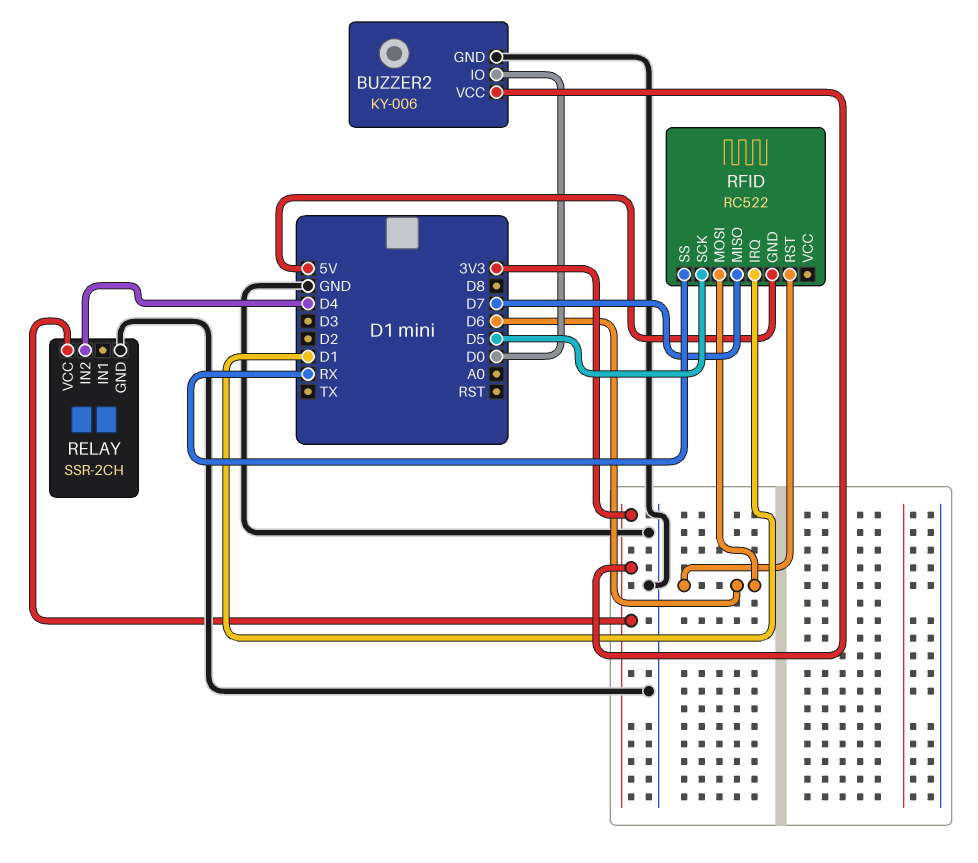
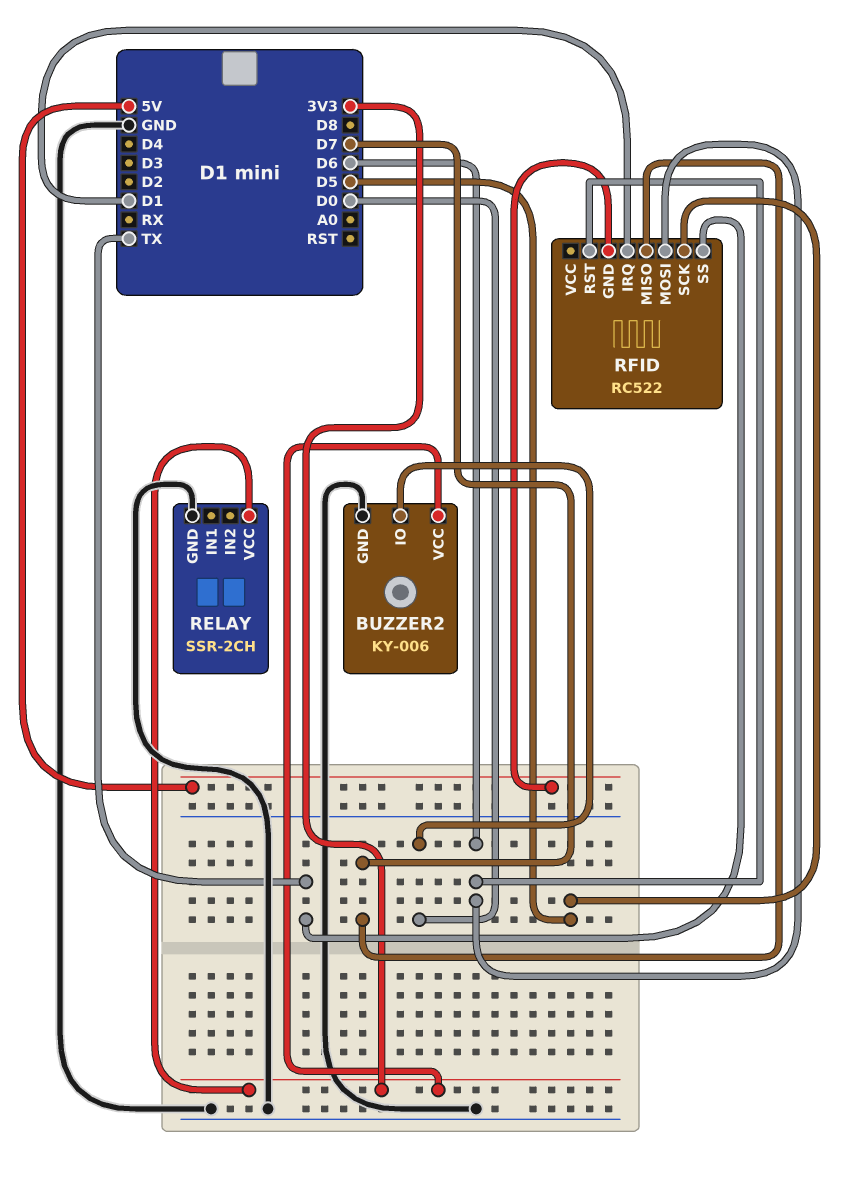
RELAY pin IN2: D4 -> none
RFID pin SS: RX -> TX

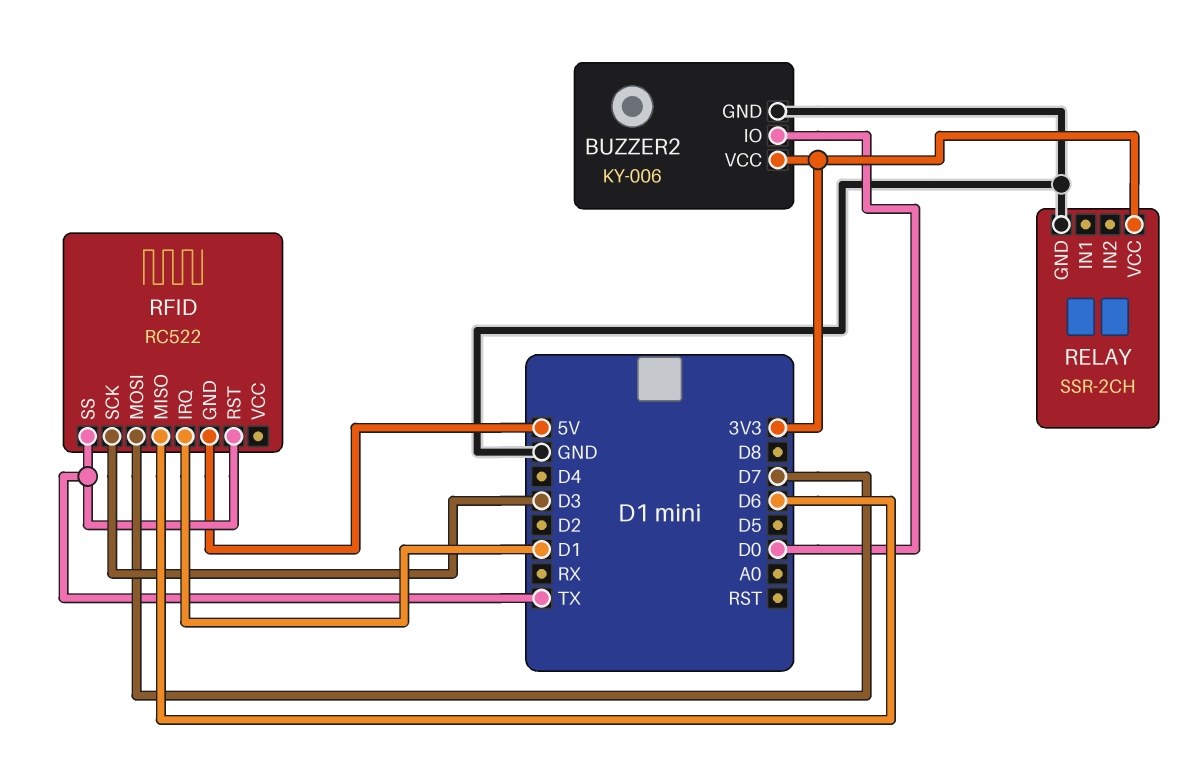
RFID pin MISO: D7 -> D6
RFID pin MOSI: D6 -> D7
RFID pin RST: D6 -> TX
RFID pin SCK: D5 -> D3

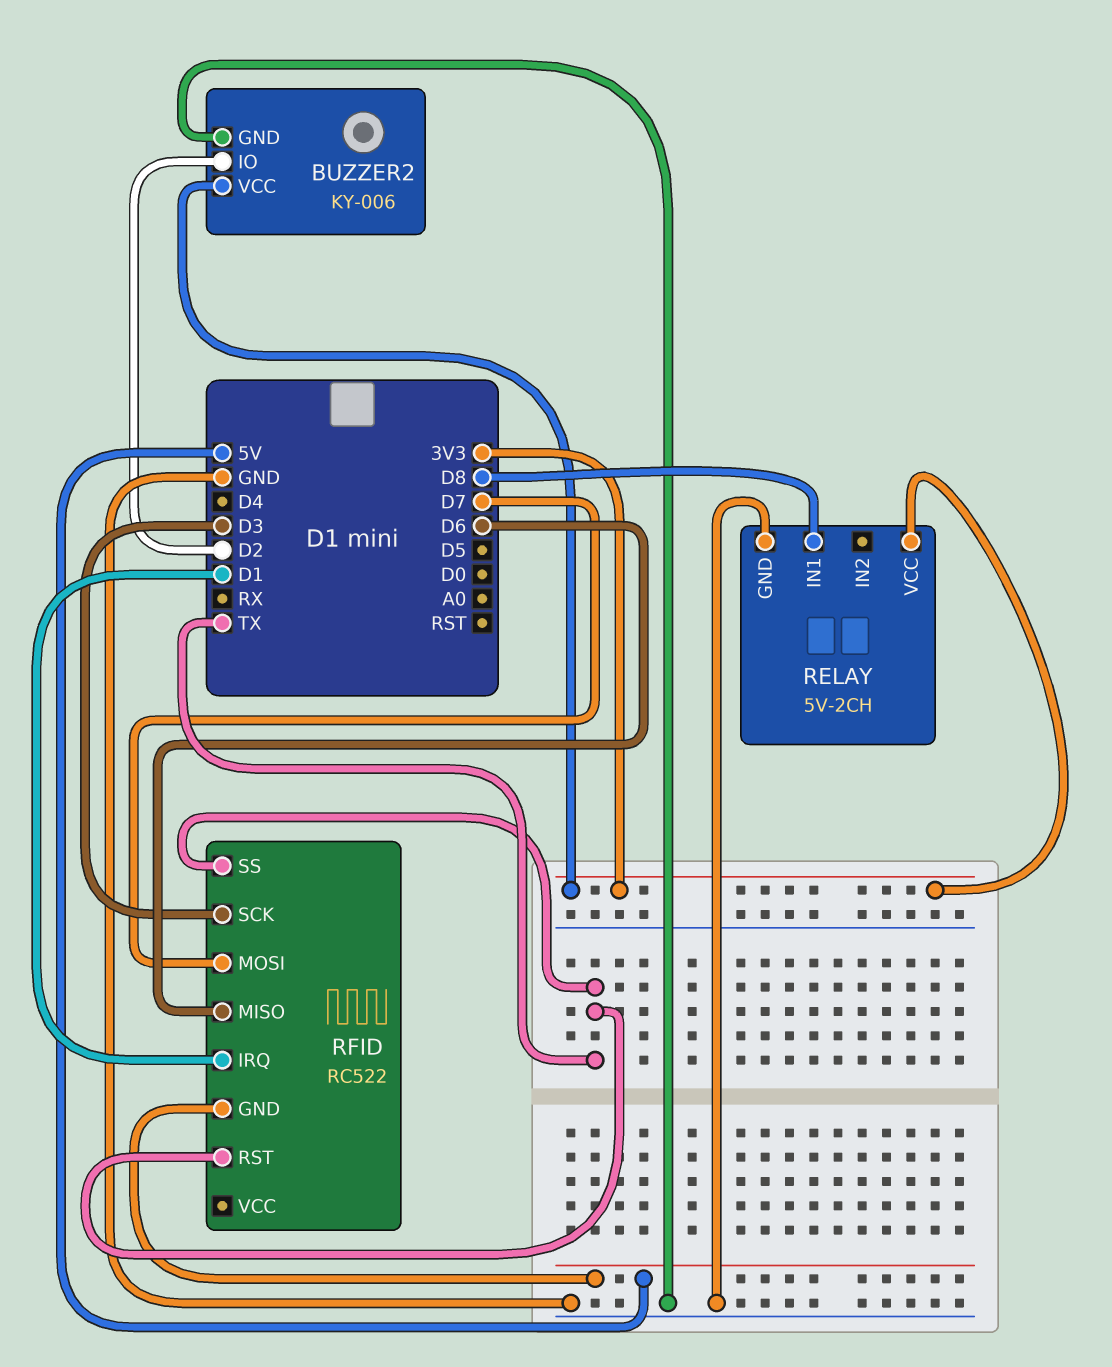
BUZZER2 pin IO: D0 -> D2
RELAY: SSR-2CH -> 5V-2CH
RELAY pin IN1: none -> D8

